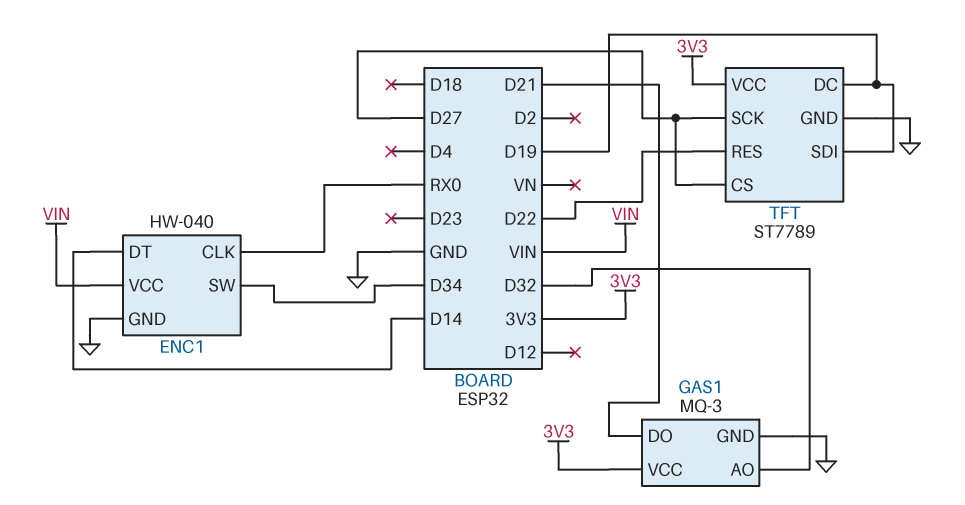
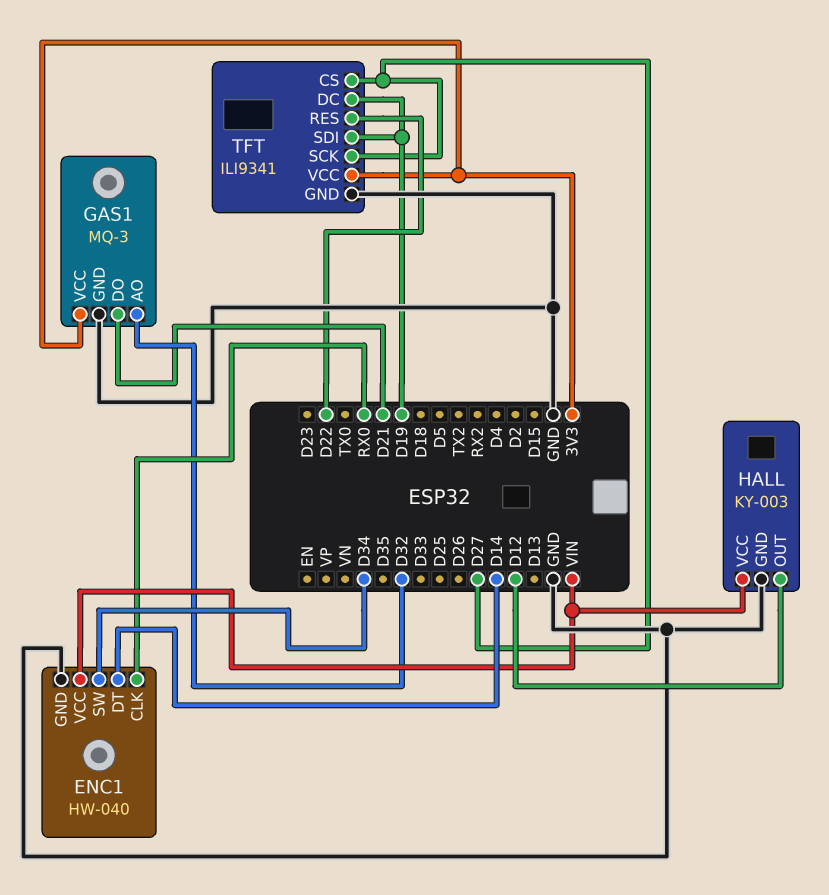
HALL: none -> KY-003
HALL pin GND: none -> GND
HALL pin OUT: none -> D12
HALL pin VCC: none -> VIN
TFT: ST7789 -> ILI9341

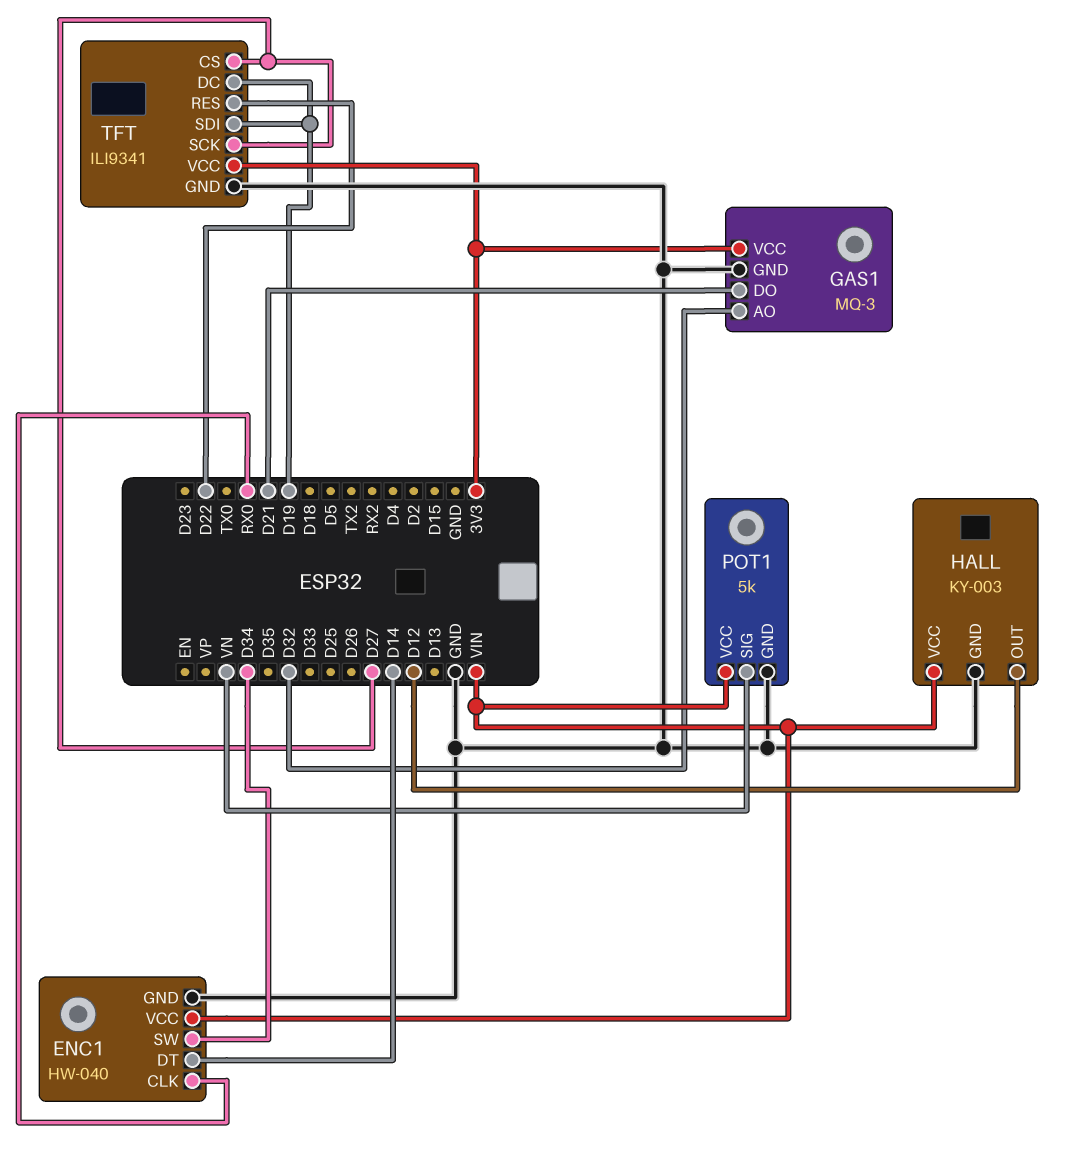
POT1: none -> 5k
POT1 pin GND: none -> GND
POT1 pin SIG: none -> VN
POT1 pin VCC: none -> VIN

